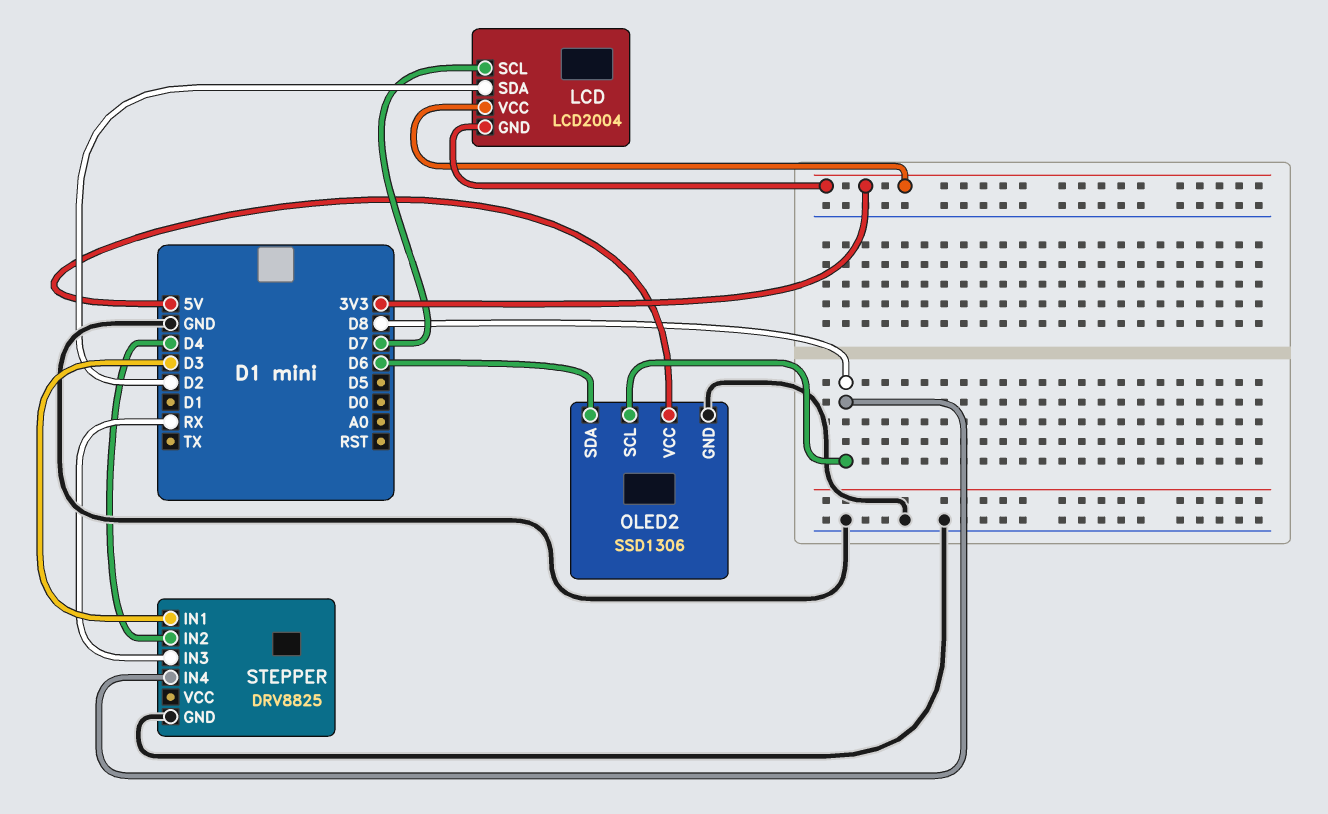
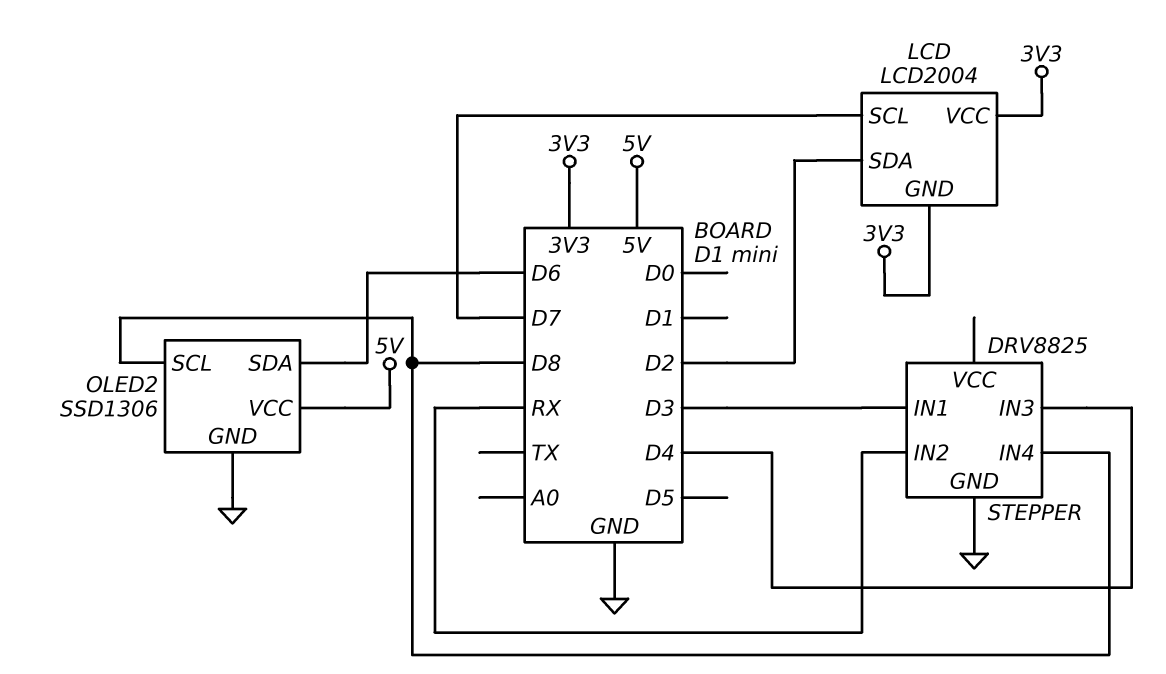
STEPPER pin IN2: D4 -> RX
STEPPER pin IN3: RX -> D4

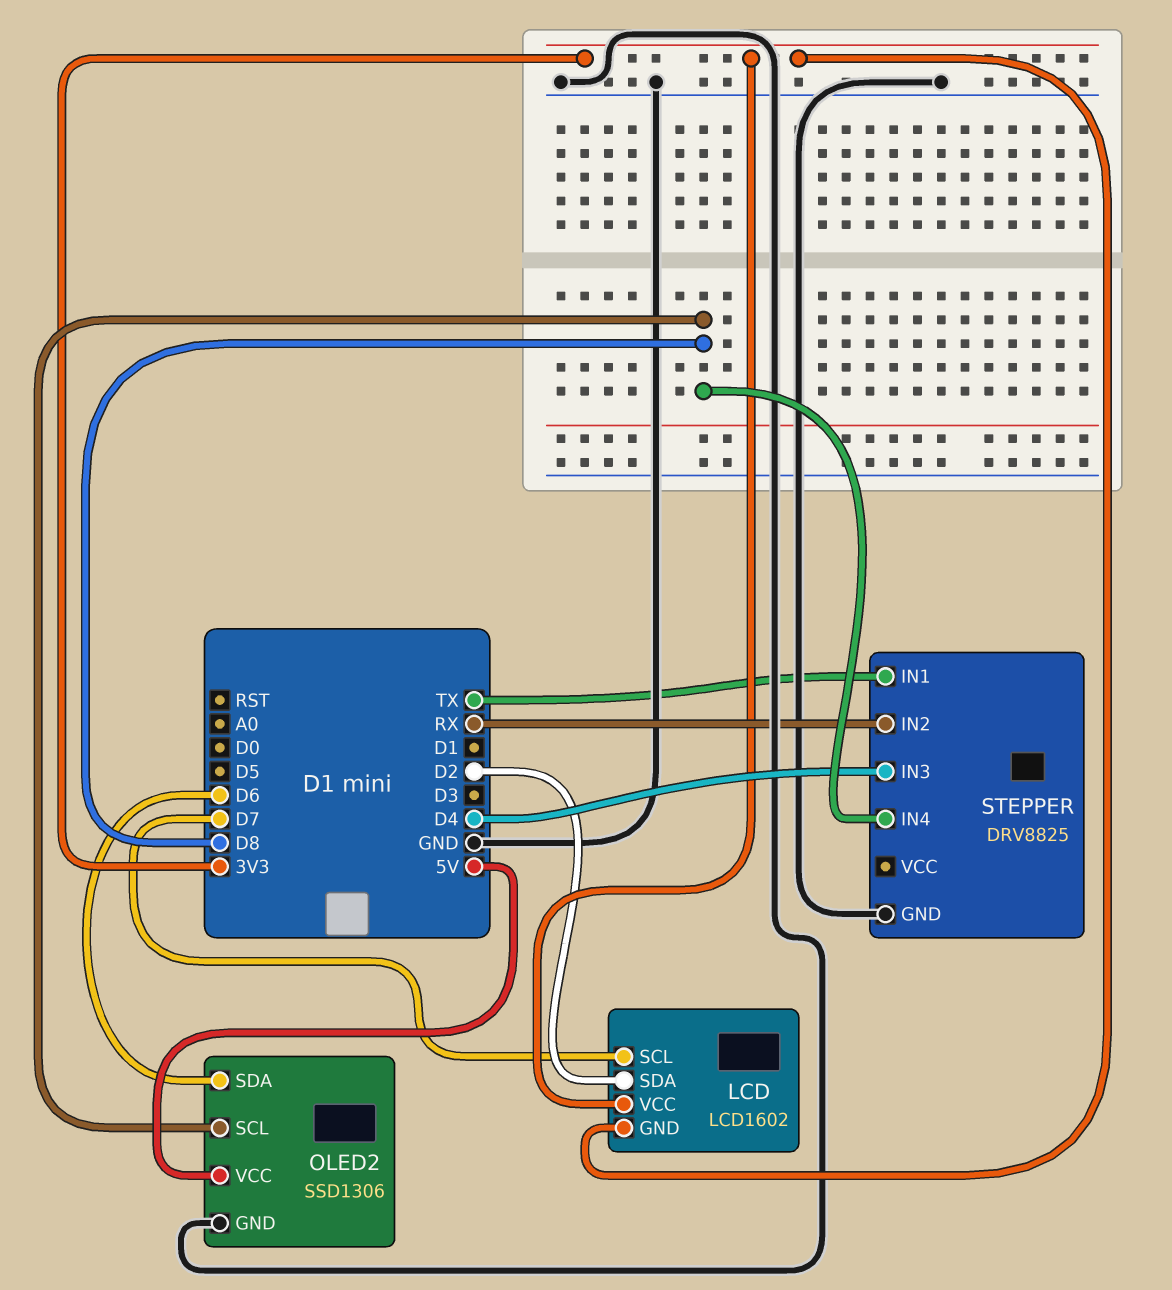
LCD: LCD2004 -> LCD1602
STEPPER pin IN1: D3 -> TX

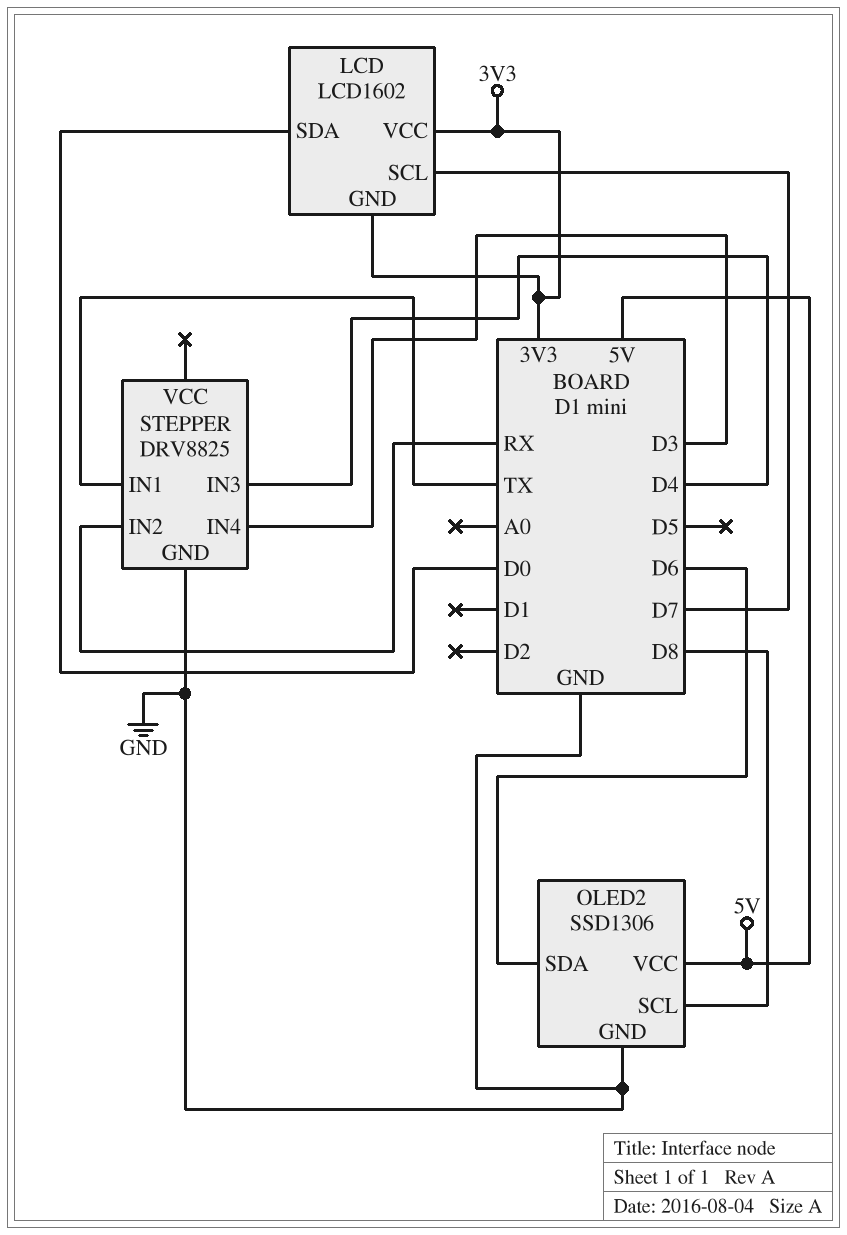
LCD pin SDA: D2 -> D0
STEPPER pin IN4: D8 -> D3

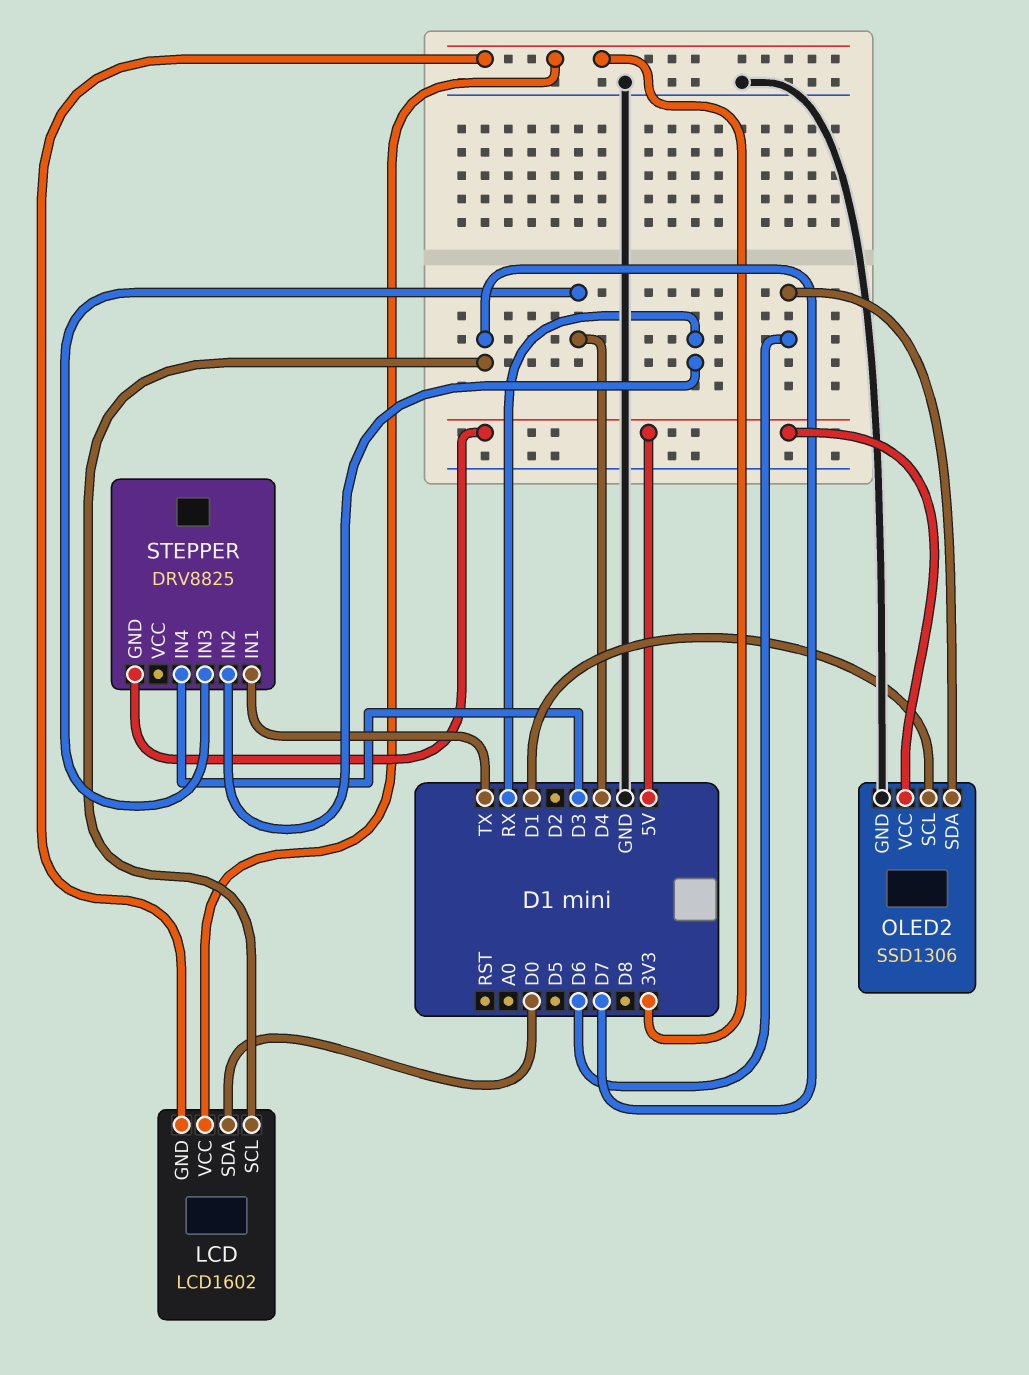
OLED2 pin SCL: D8 -> D1
STEPPER pin GND: GND -> 5V

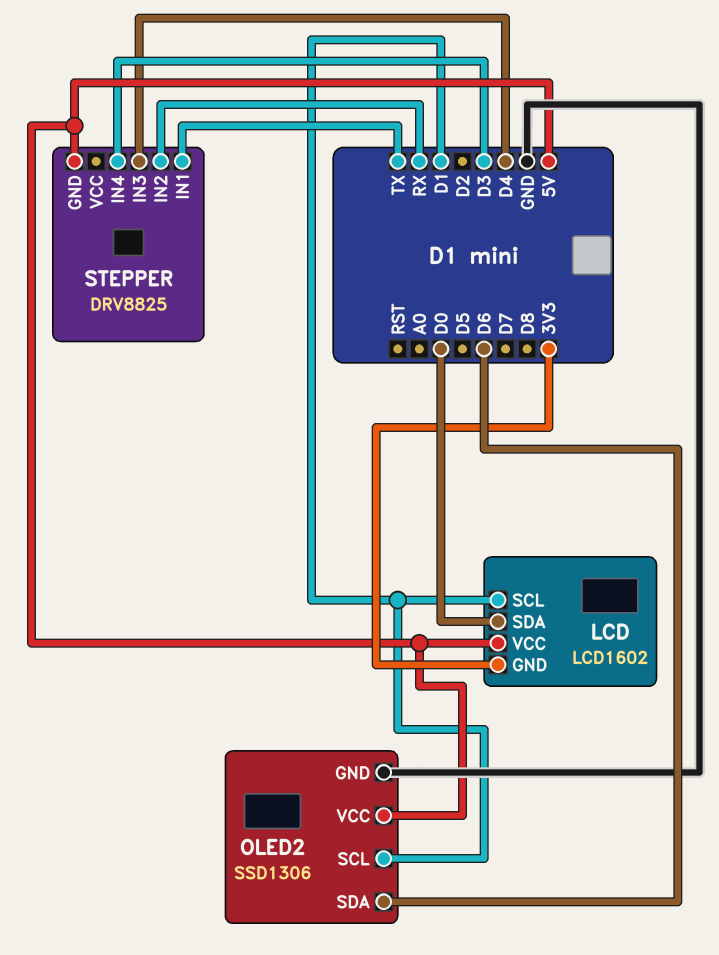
LCD pin SCL: D7 -> D1
LCD pin VCC: 3V3 -> 5V

